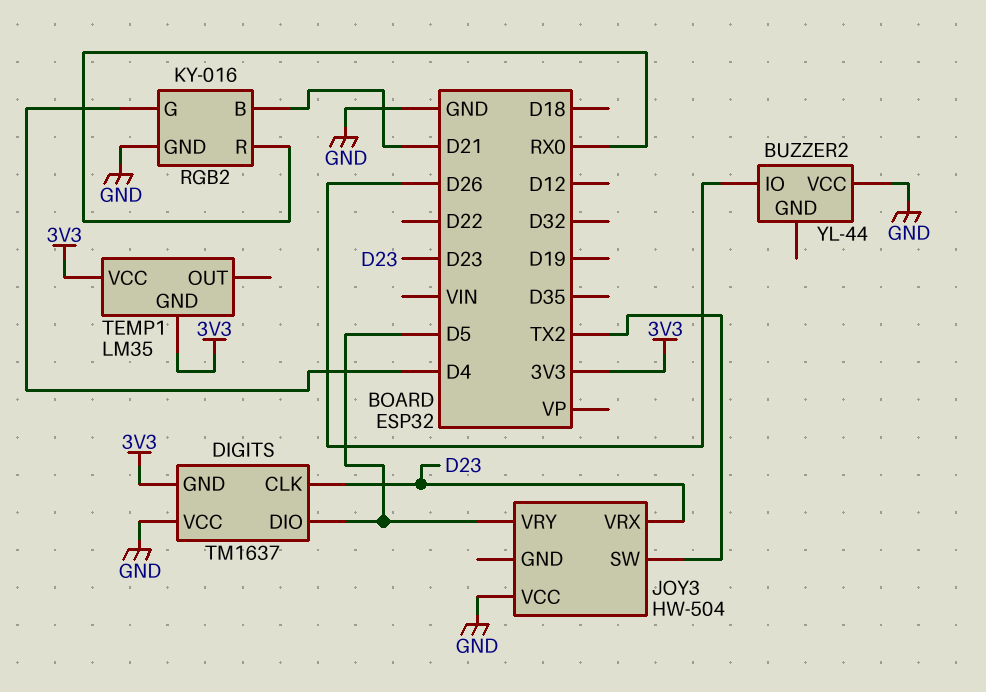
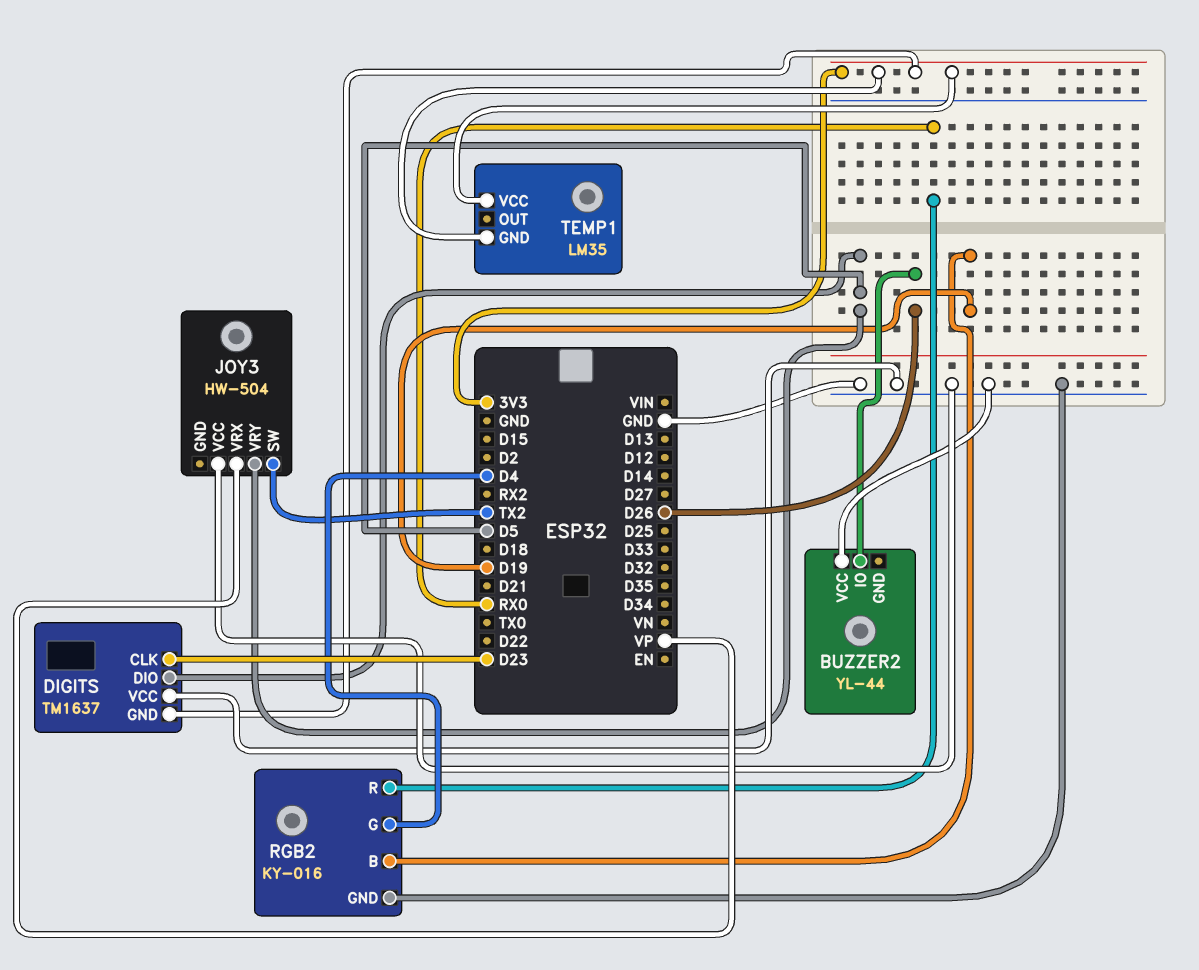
JOY3 pin VRX: D23 -> VP
RGB2 pin B: D21 -> D19

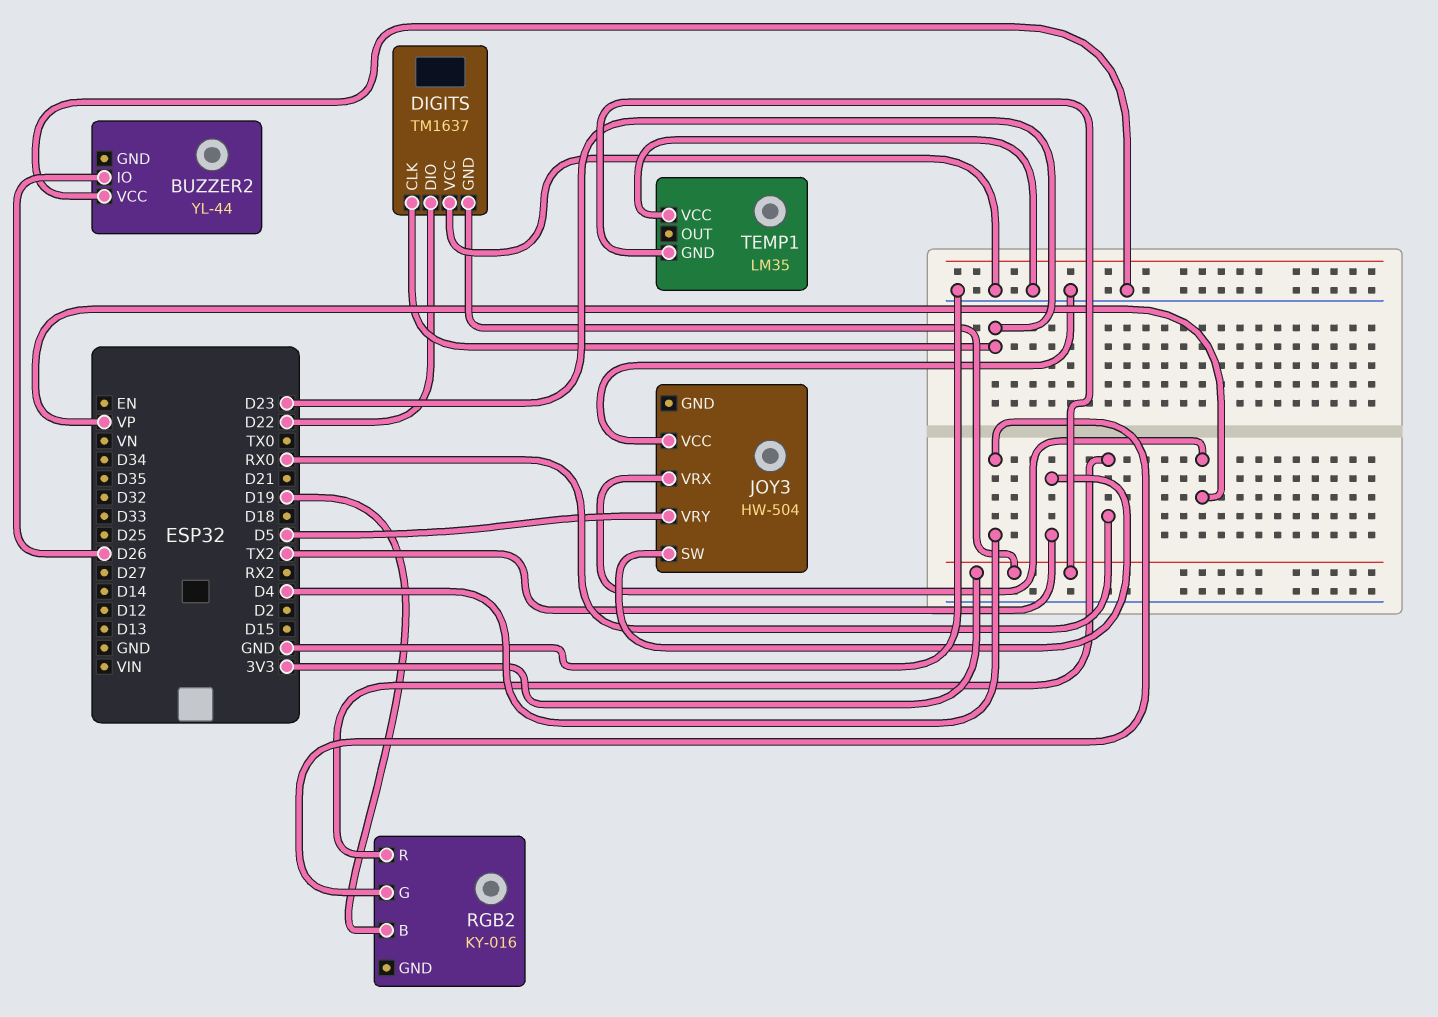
DIGITS pin DIO: D5 -> D22
RGB2 pin GND: GND -> none
TEMP1 pin VCC: 3V3 -> GND

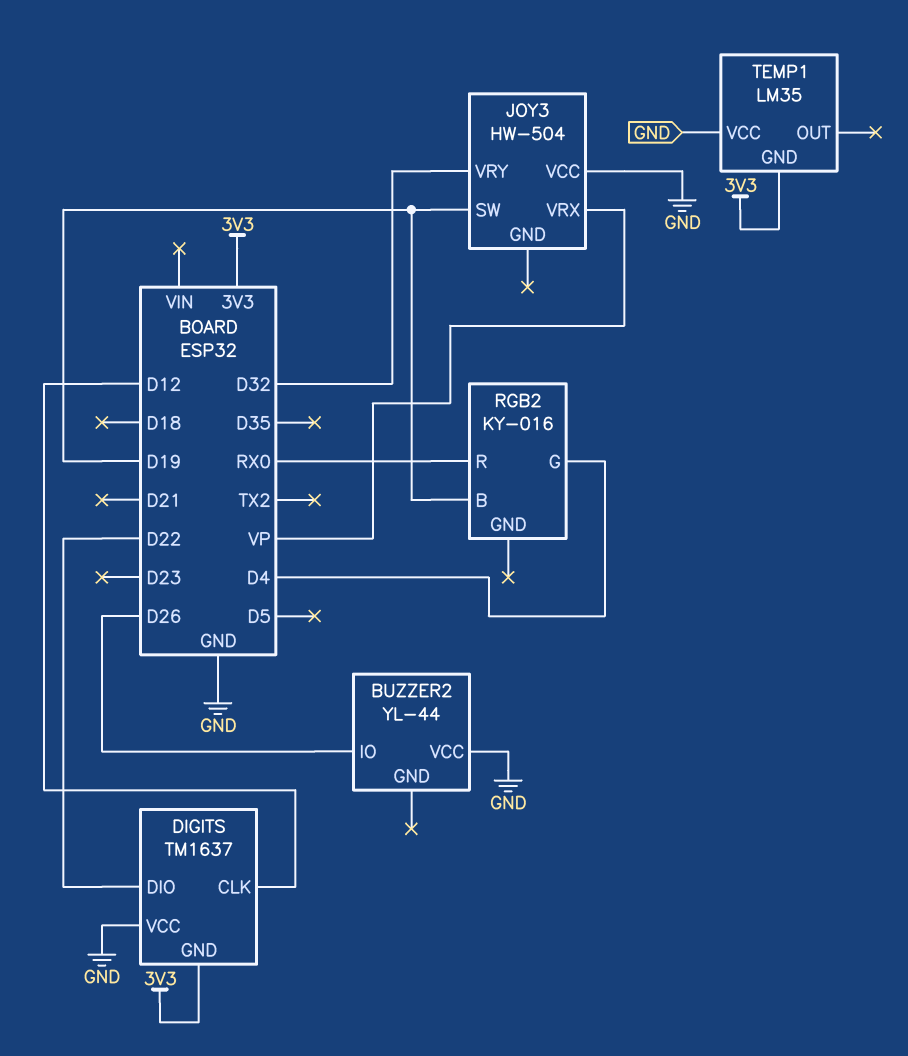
DIGITS pin CLK: D23 -> D12
JOY3 pin SW: TX2 -> D19
JOY3 pin VRY: D5 -> D32

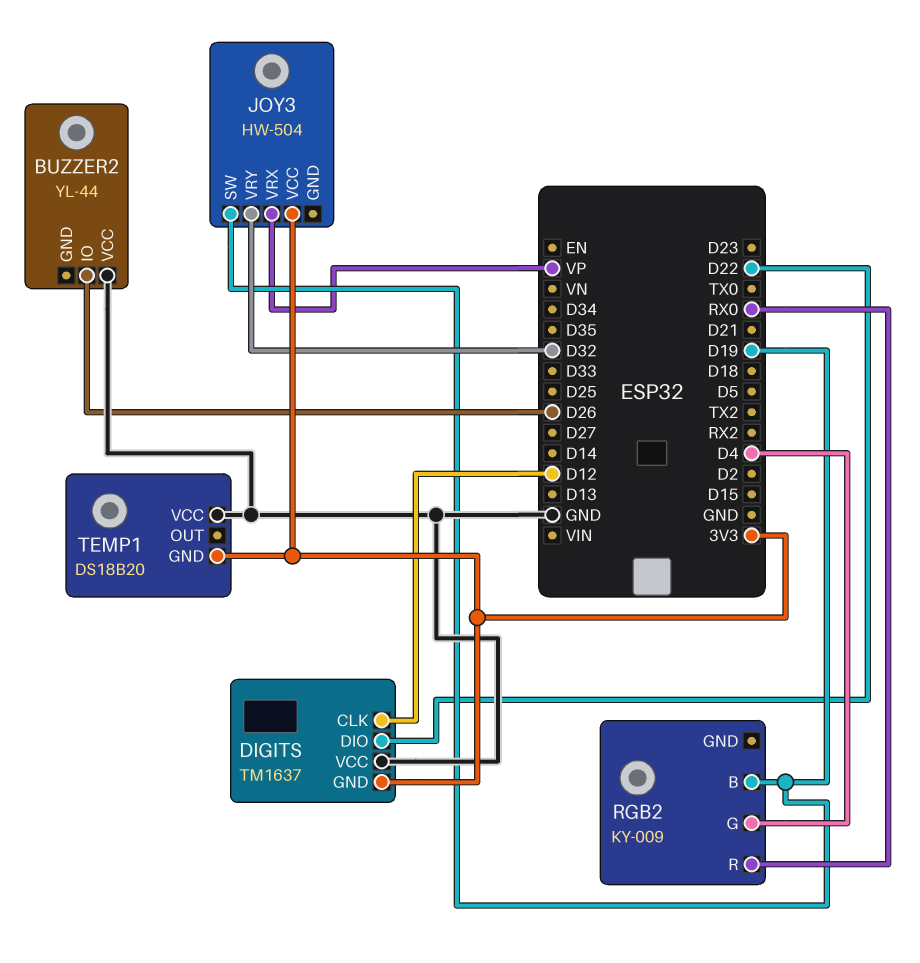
JOY3 pin VCC: GND -> 3V3
RGB2: KY-016 -> KY-009
TEMP1: LM35 -> DS18B20

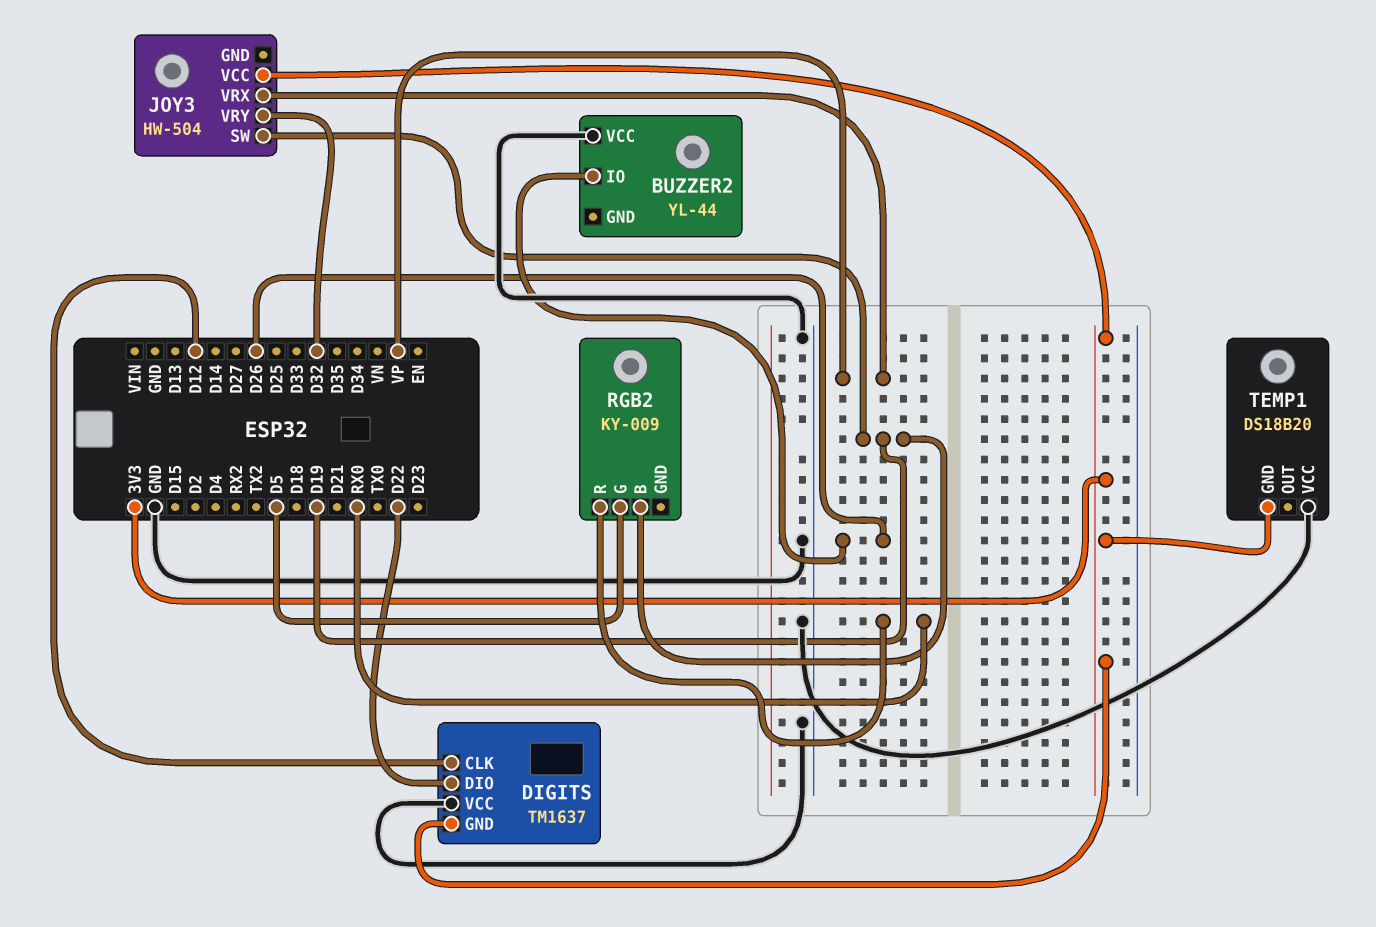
RGB2 pin G: D4 -> D5

